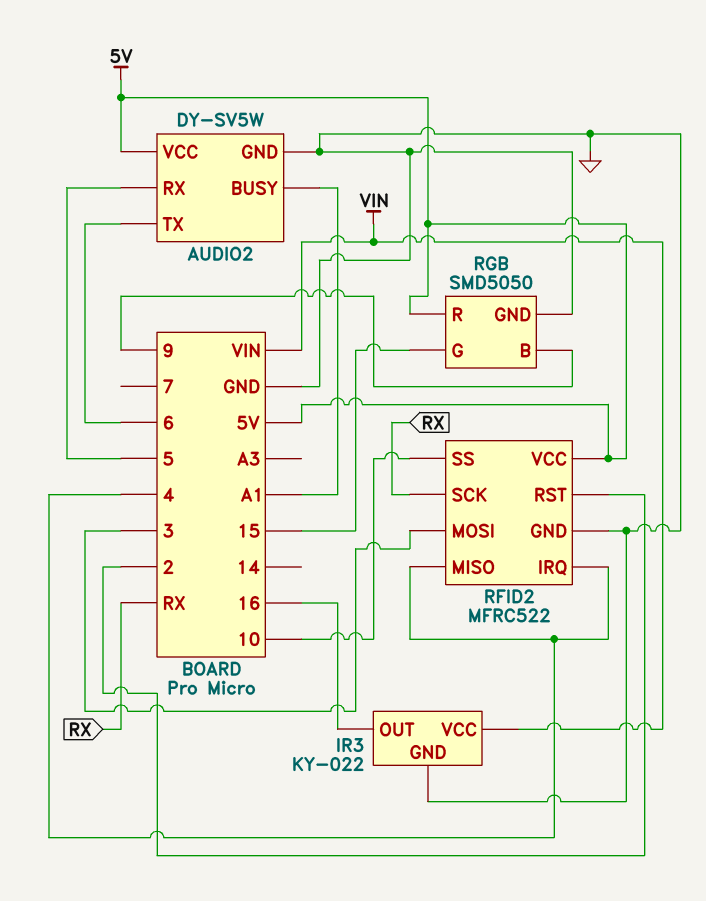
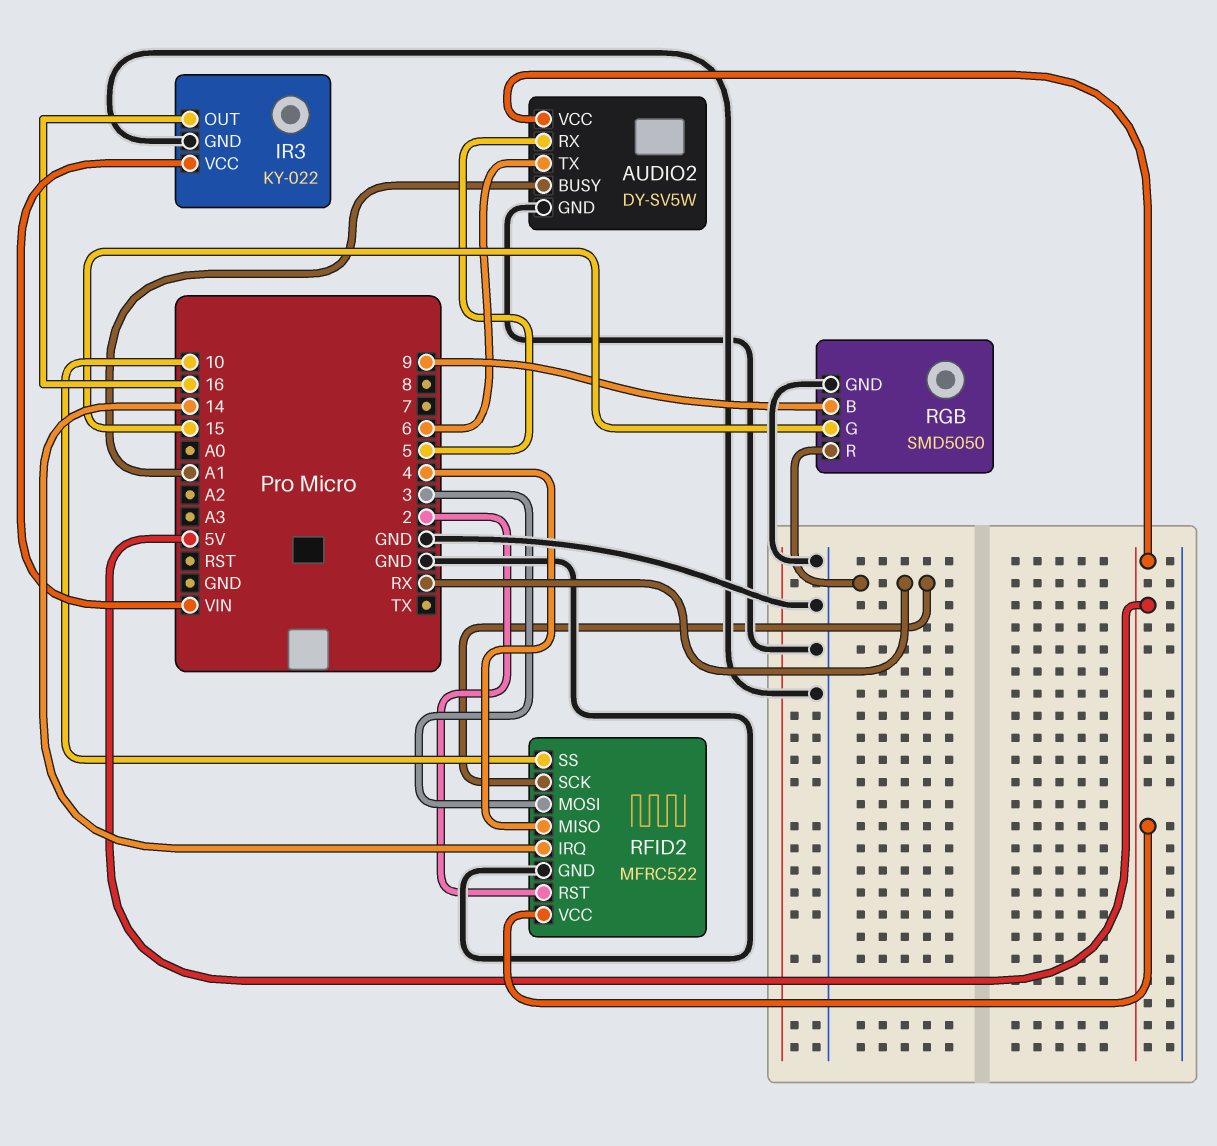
RFID2 pin IRQ: 4 -> 14
RGB pin R: 5V -> RX

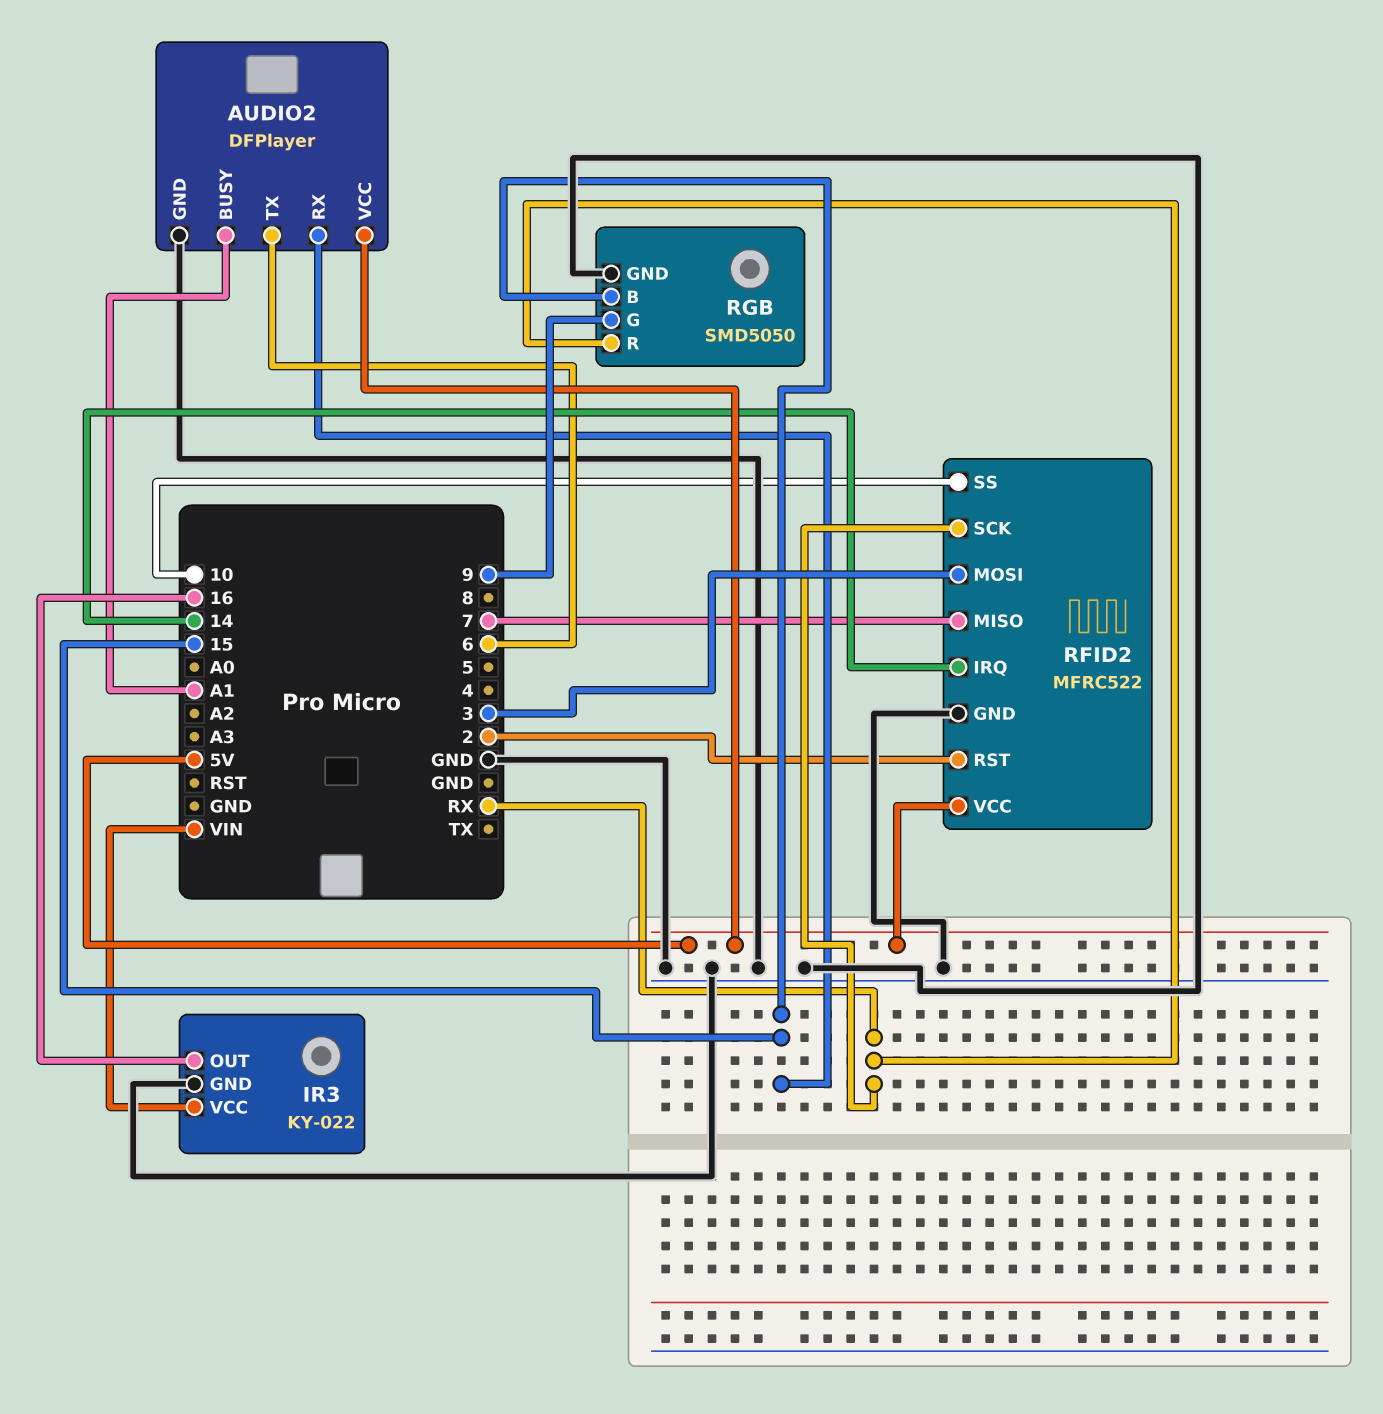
AUDIO2: DY-SV5W -> DFPlayer
AUDIO2 pin RX: 5 -> 15
RFID2 pin MISO: 4 -> 7
RGB pin B: 9 -> 15
RGB pin G: 15 -> 9

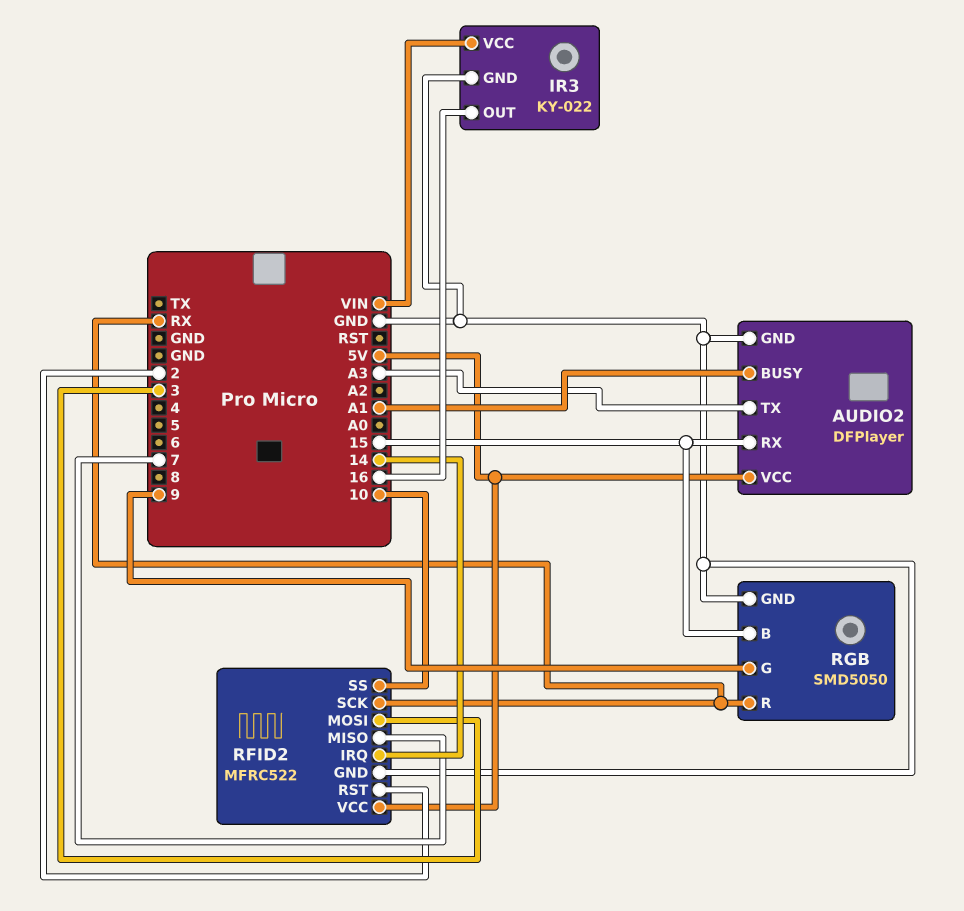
AUDIO2 pin TX: 6 -> A3

